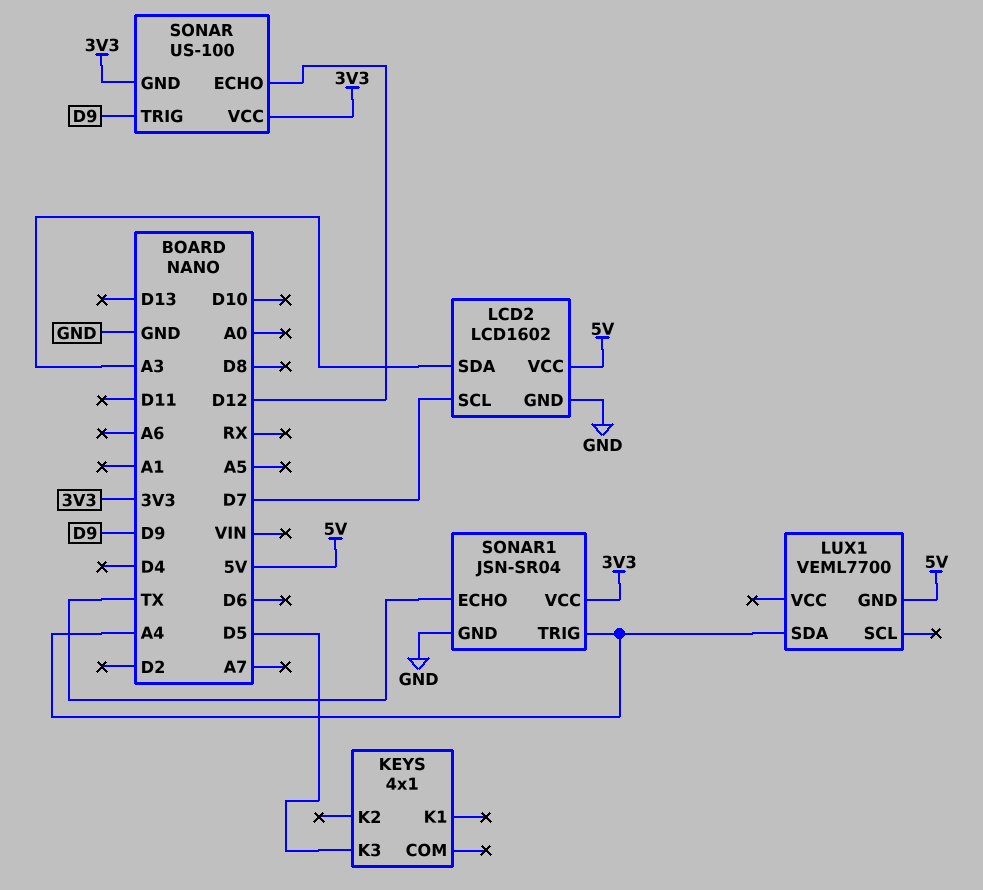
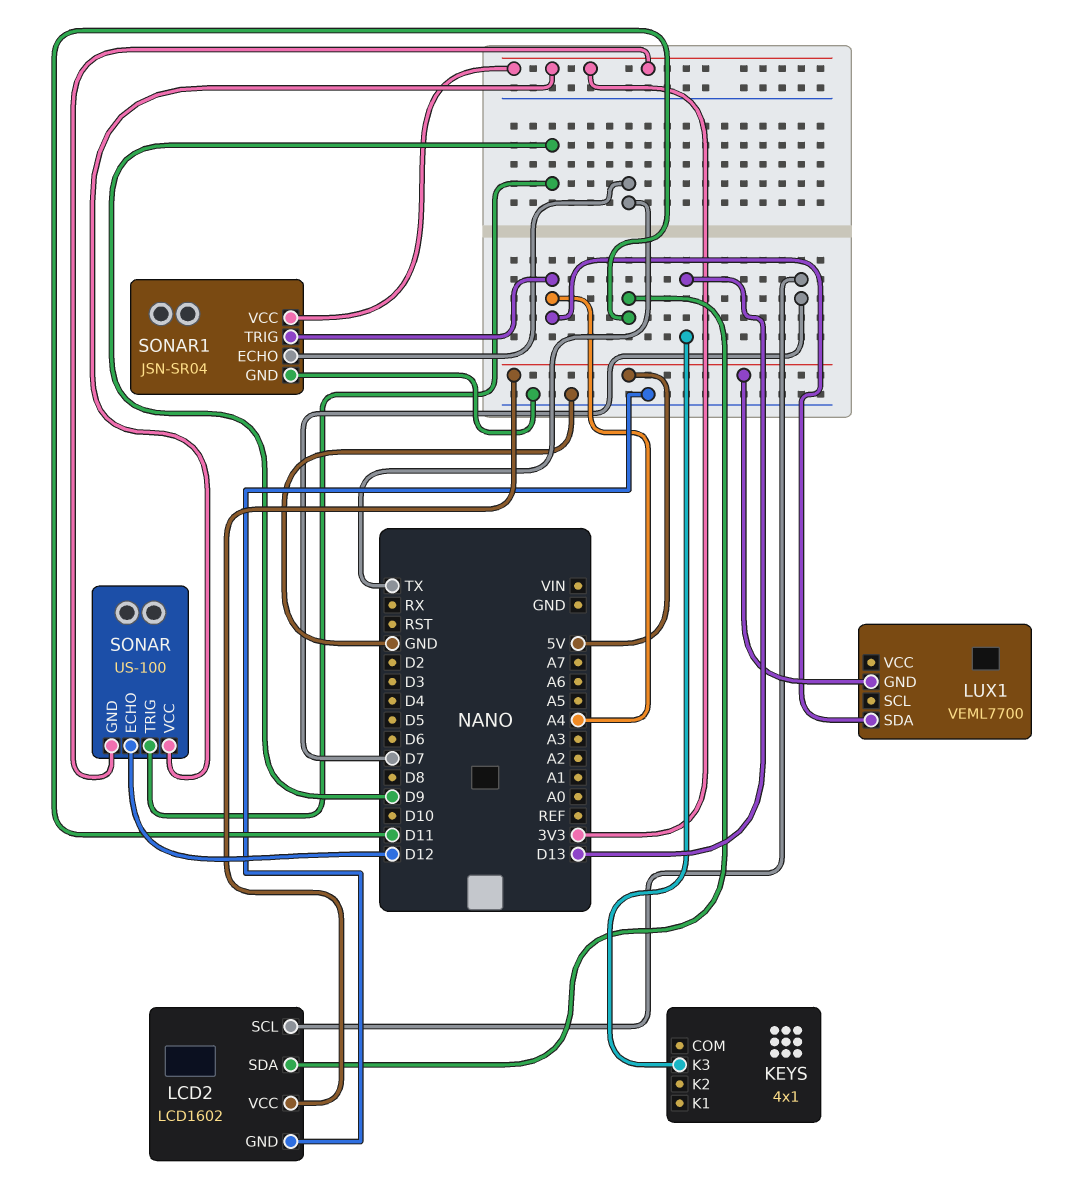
KEYS pin K3: D5 -> D13
LCD2 pin SDA: A3 -> D11

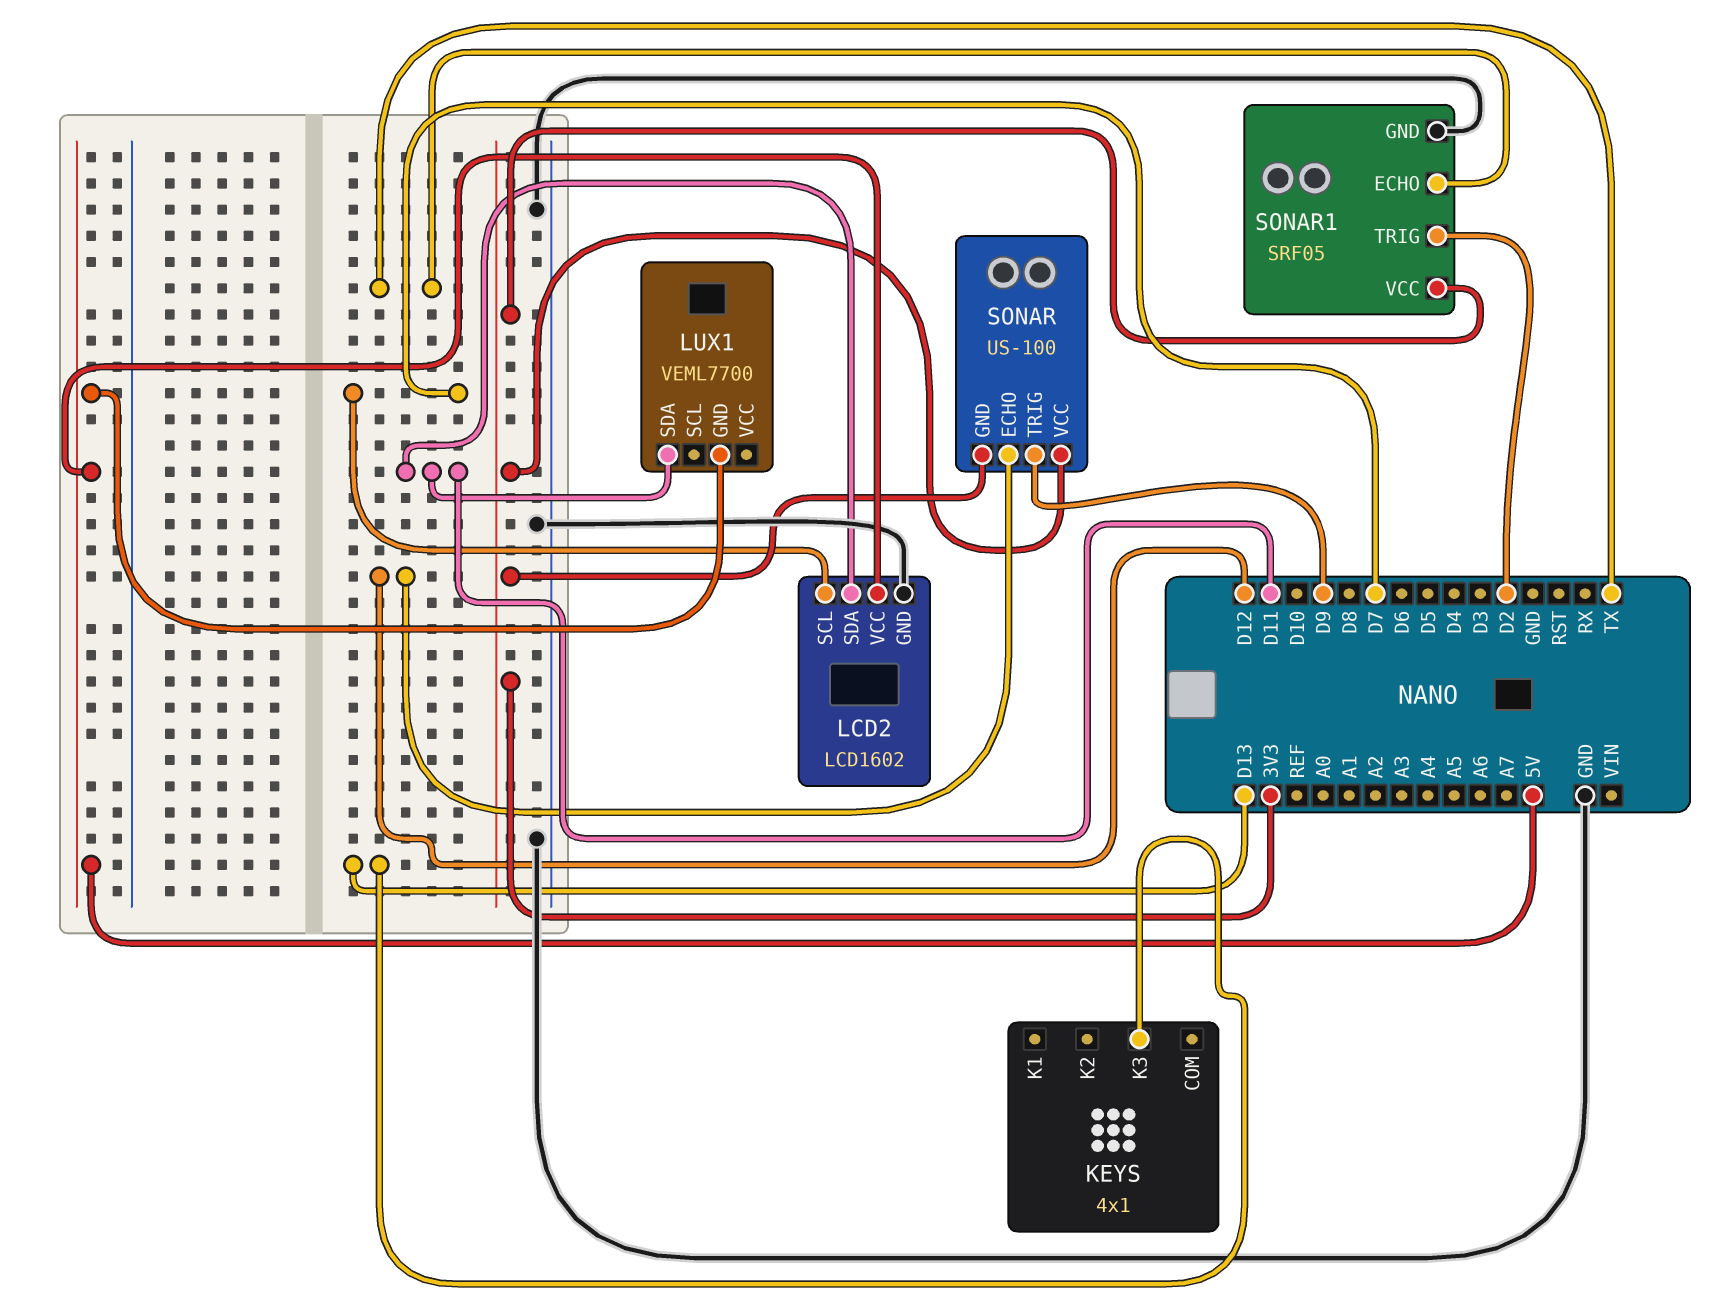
LUX1 pin SDA: A4 -> D11
SONAR1: JSN-SR04 -> SRF05
SONAR1 pin TRIG: A4 -> D2

